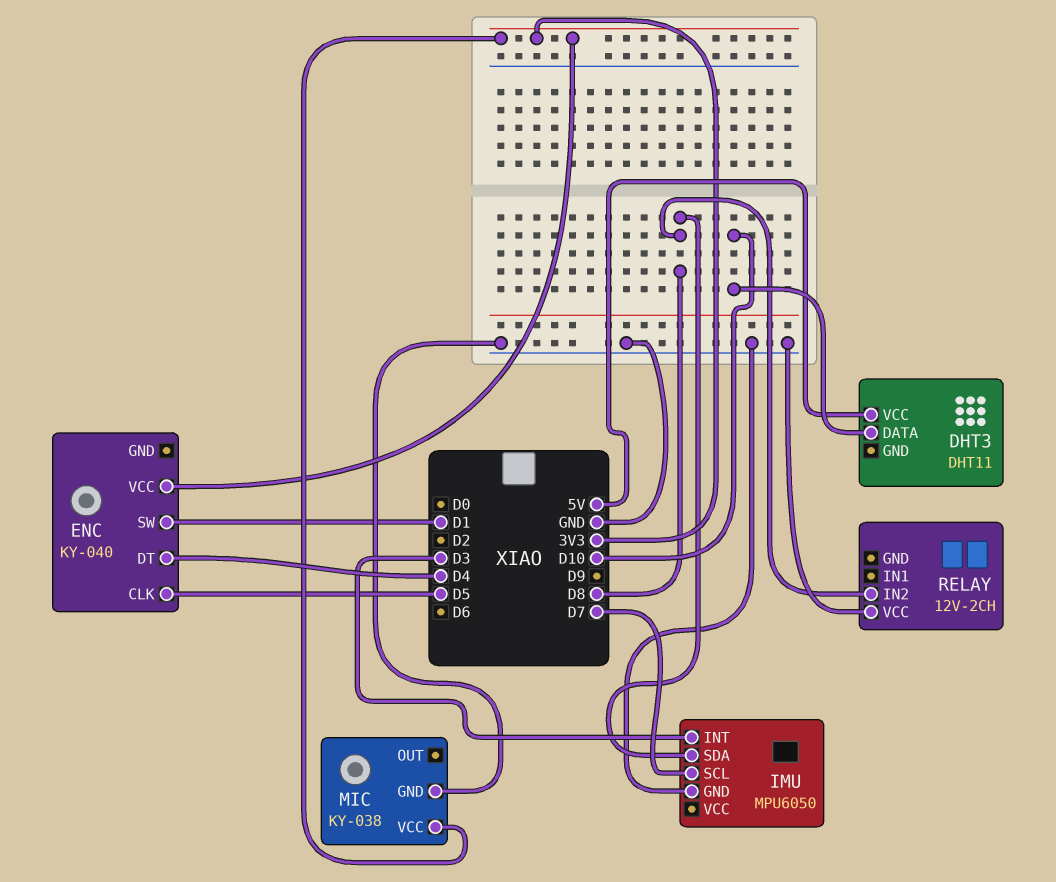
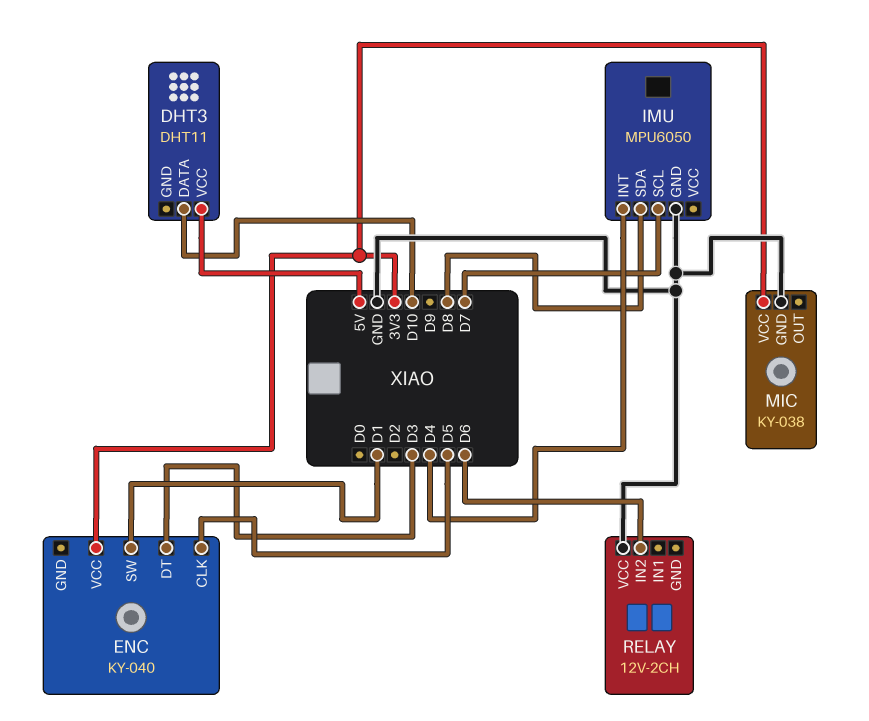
ENC pin DT: D4 -> D3
IMU pin INT: D3 -> D4
RELAY pin IN2: D8 -> D6

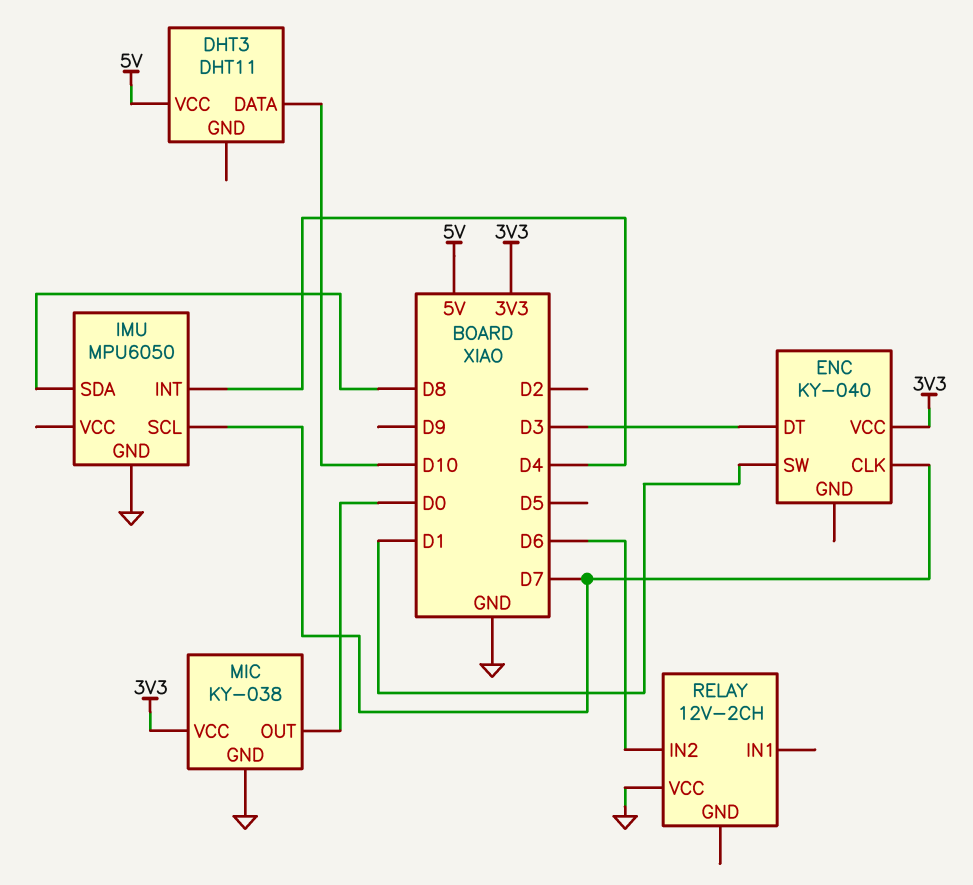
ENC pin CLK: D5 -> D7
MIC pin OUT: none -> D0

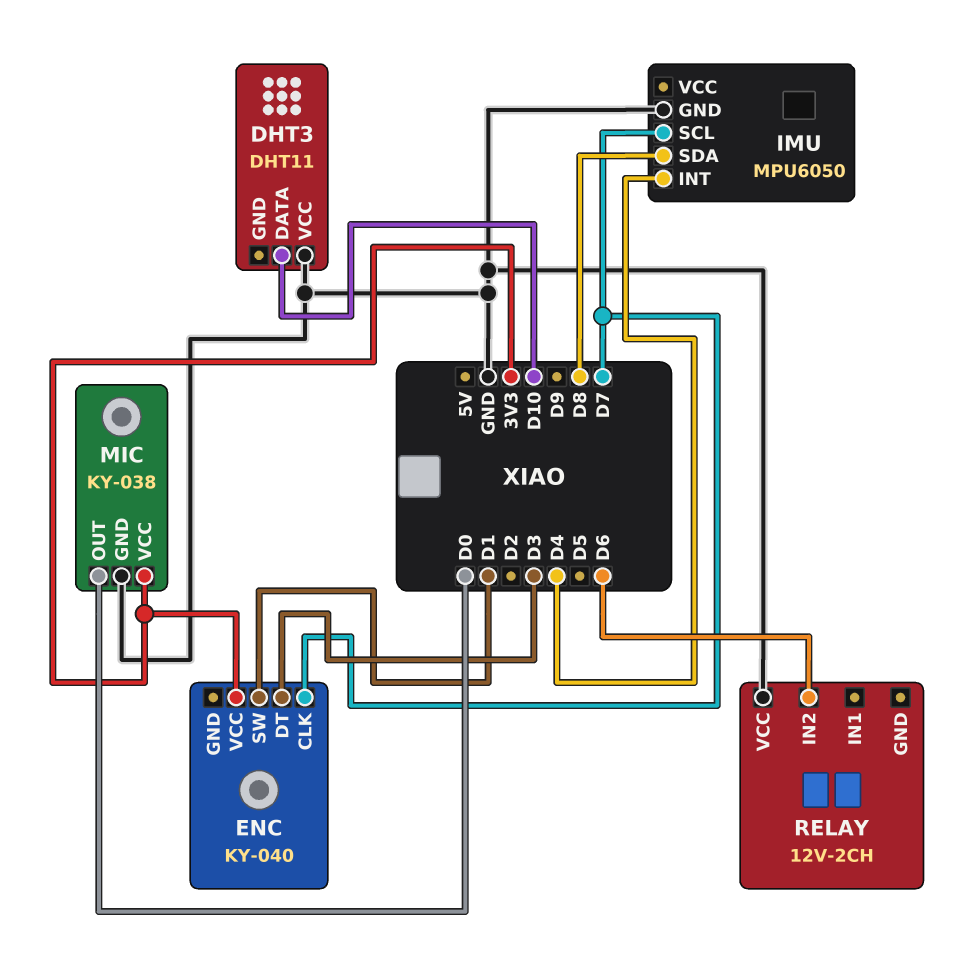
DHT3 pin VCC: 5V -> GND

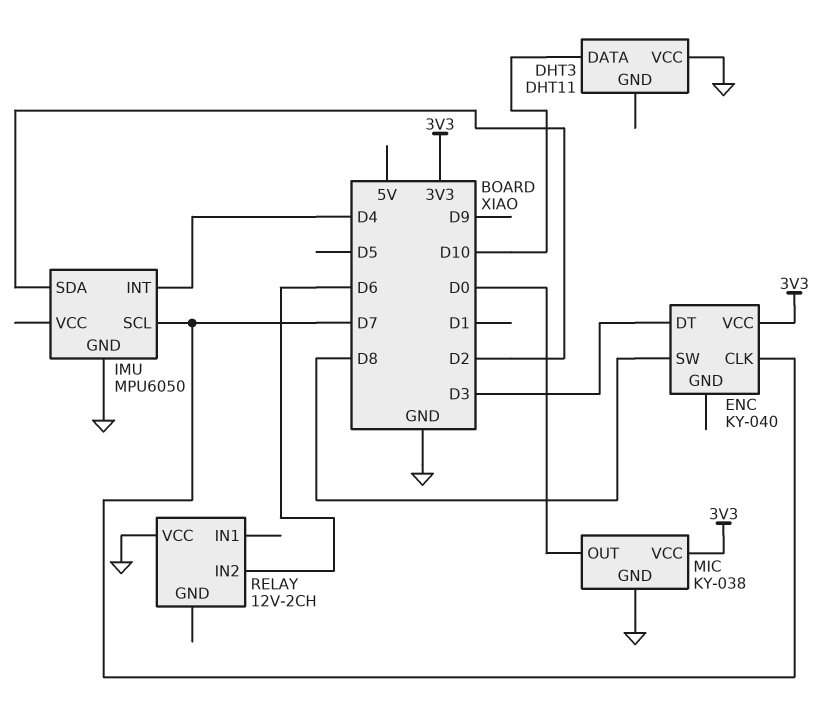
ENC pin SW: D1 -> D8
IMU pin SDA: D8 -> D2

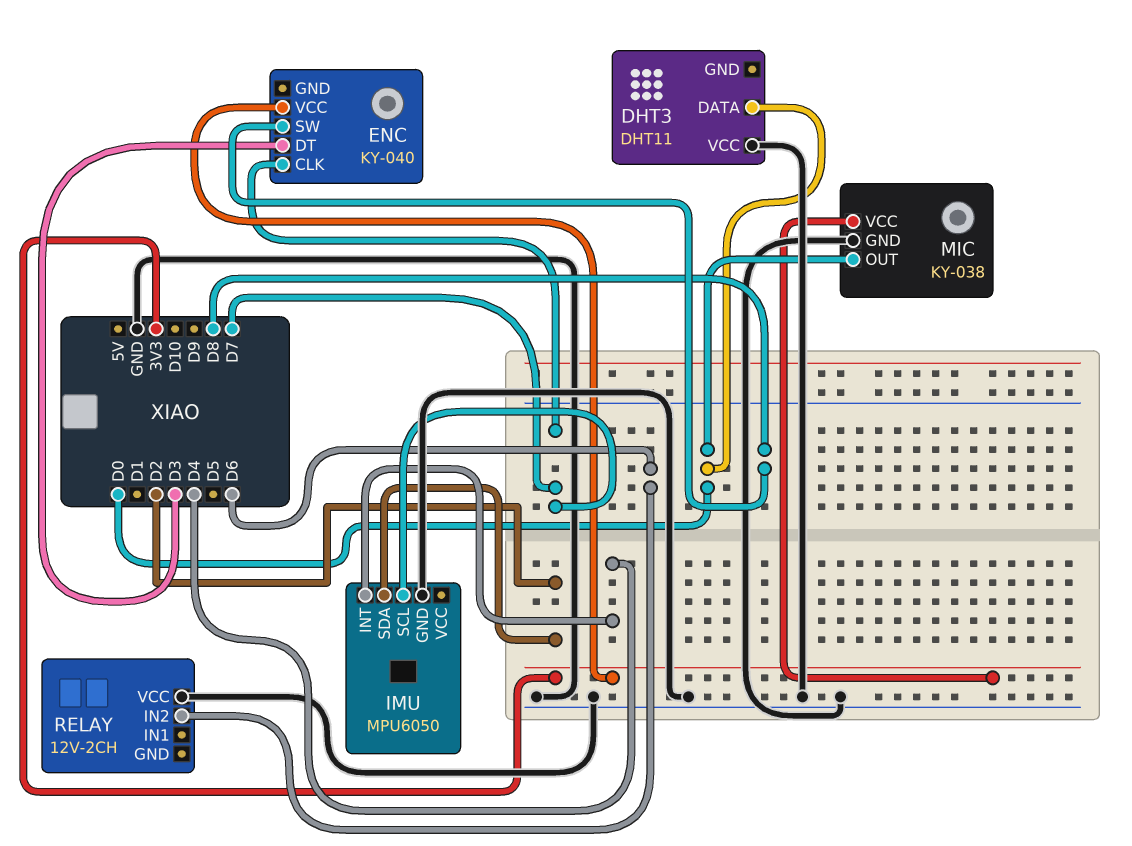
DHT3 pin DATA: D10 -> D0

